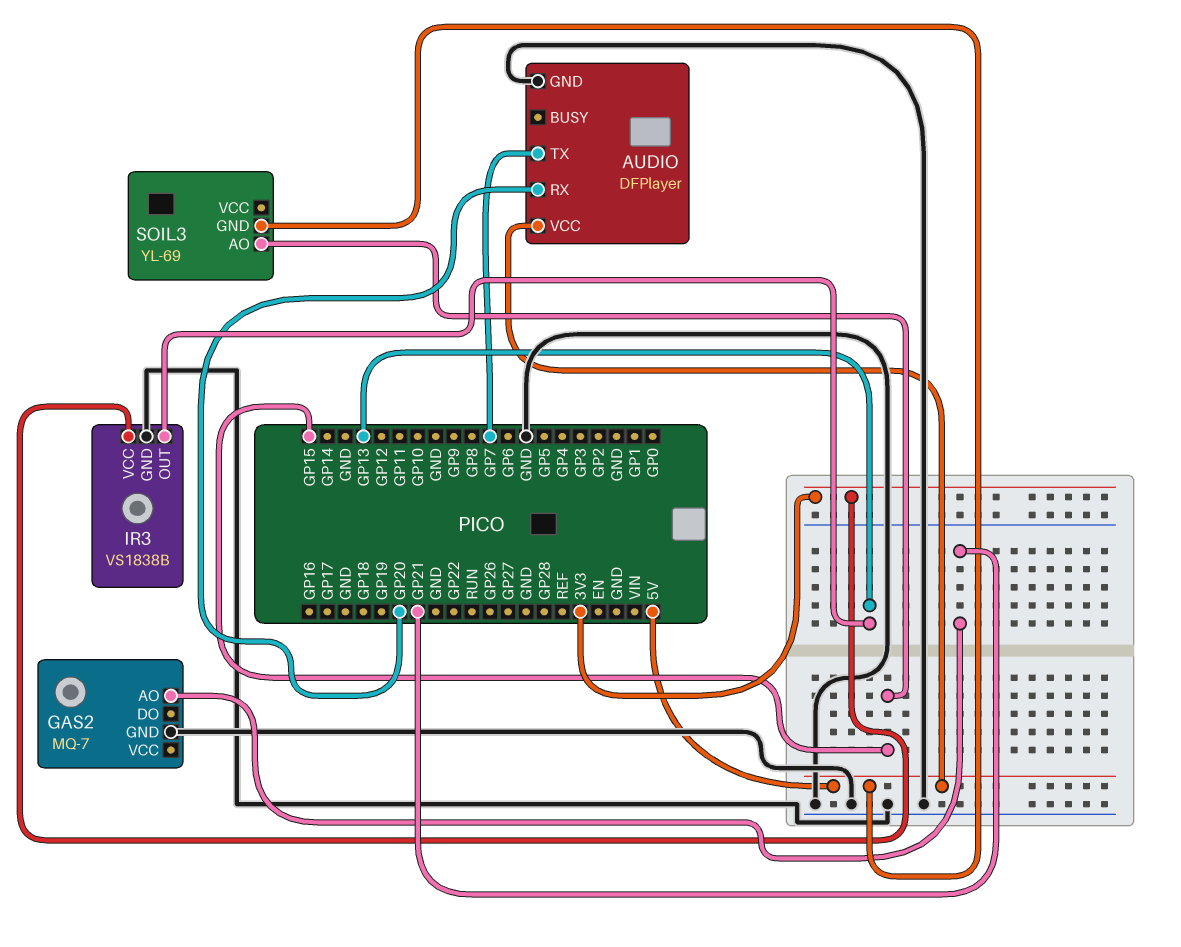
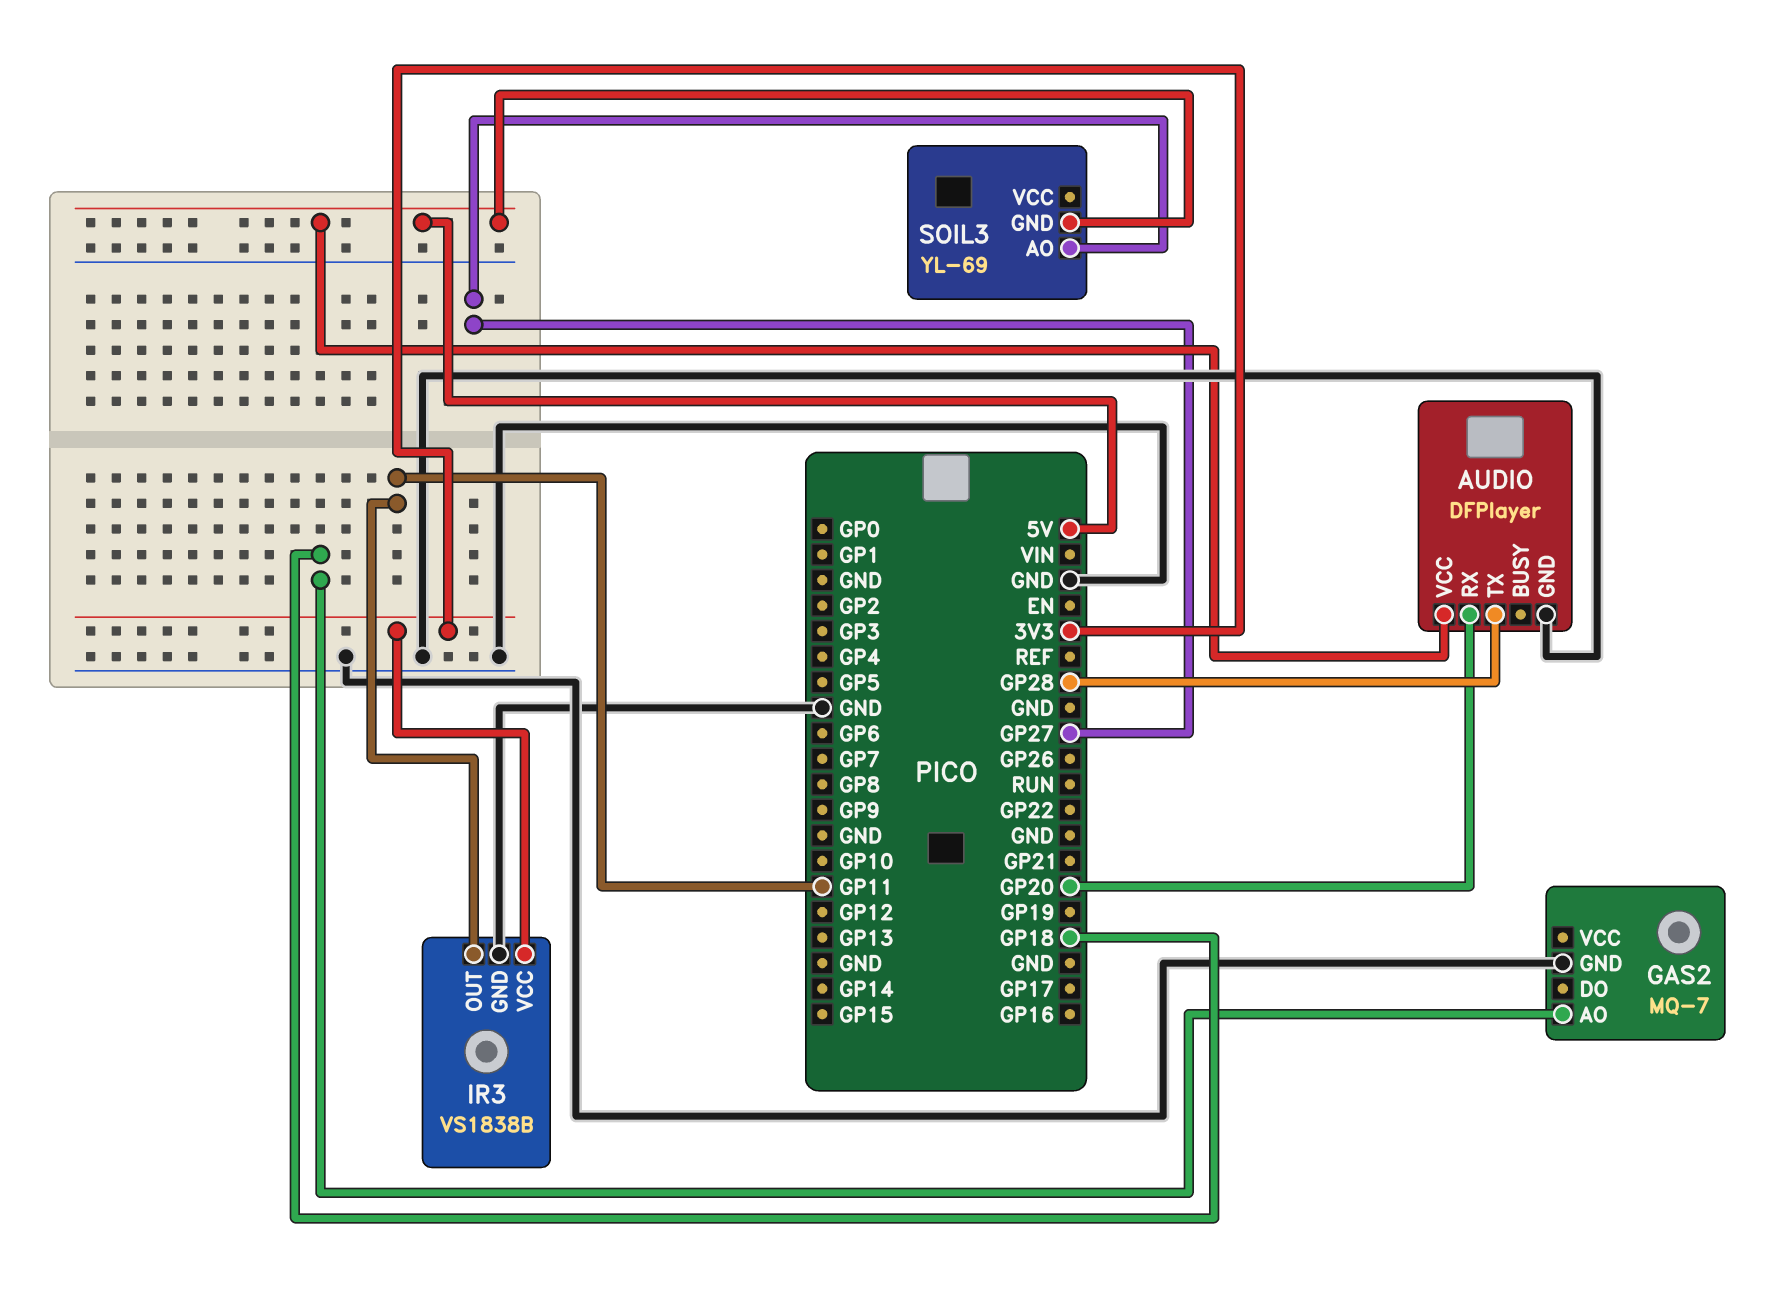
AUDIO pin TX: GP7 -> GP28
GAS2 pin AO: GP21 -> GP18
IR3 pin OUT: GP13 -> GP11
SOIL3 pin AO: GP15 -> GP27

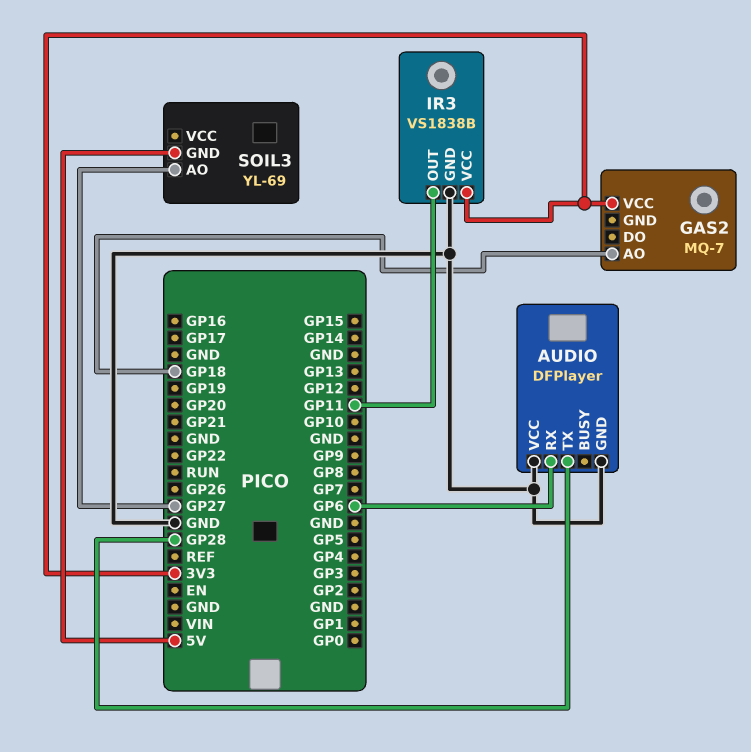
AUDIO pin RX: GP20 -> GP6
AUDIO pin VCC: 5V -> GND
GAS2 pin GND: GND -> none
GAS2 pin VCC: none -> 3V3

